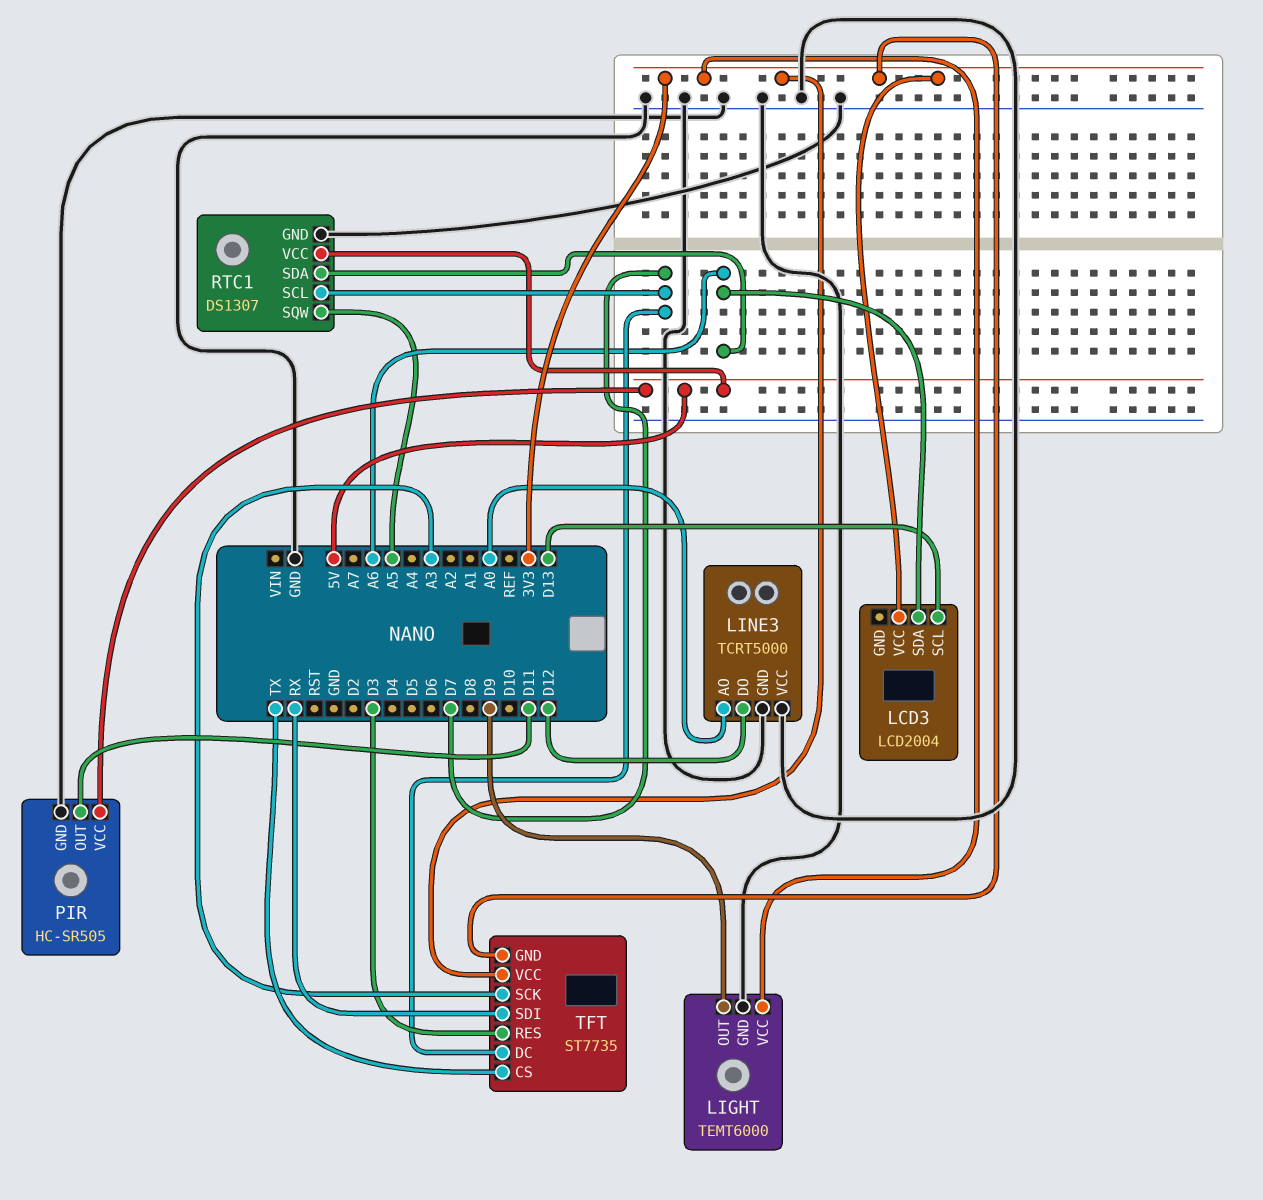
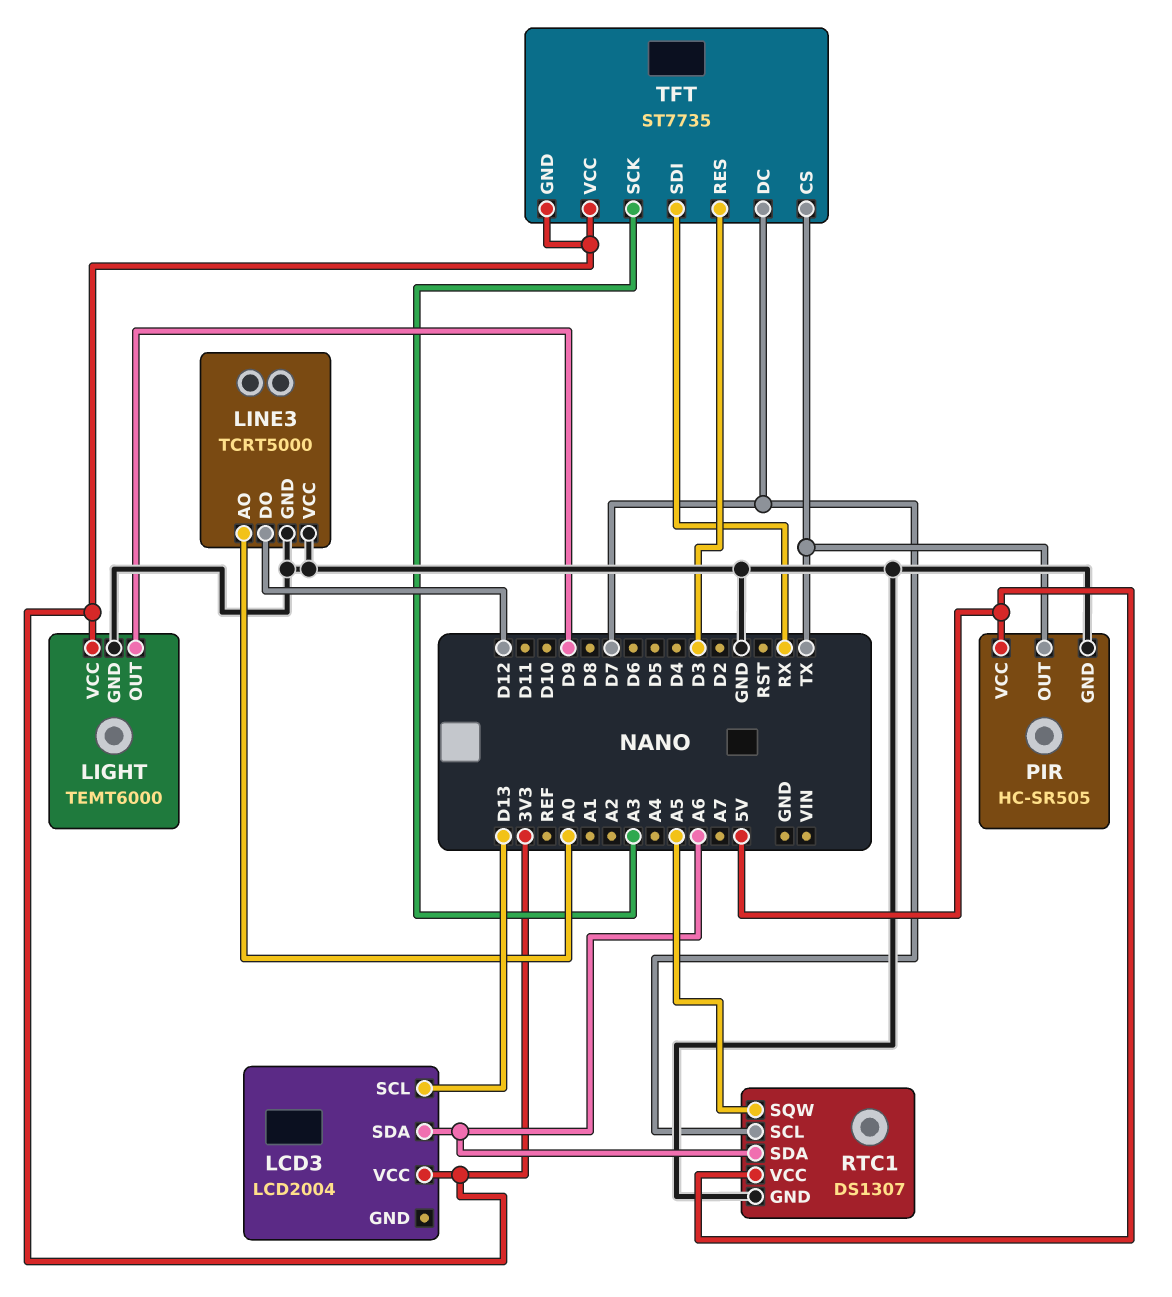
PIR pin OUT: D11 -> TX

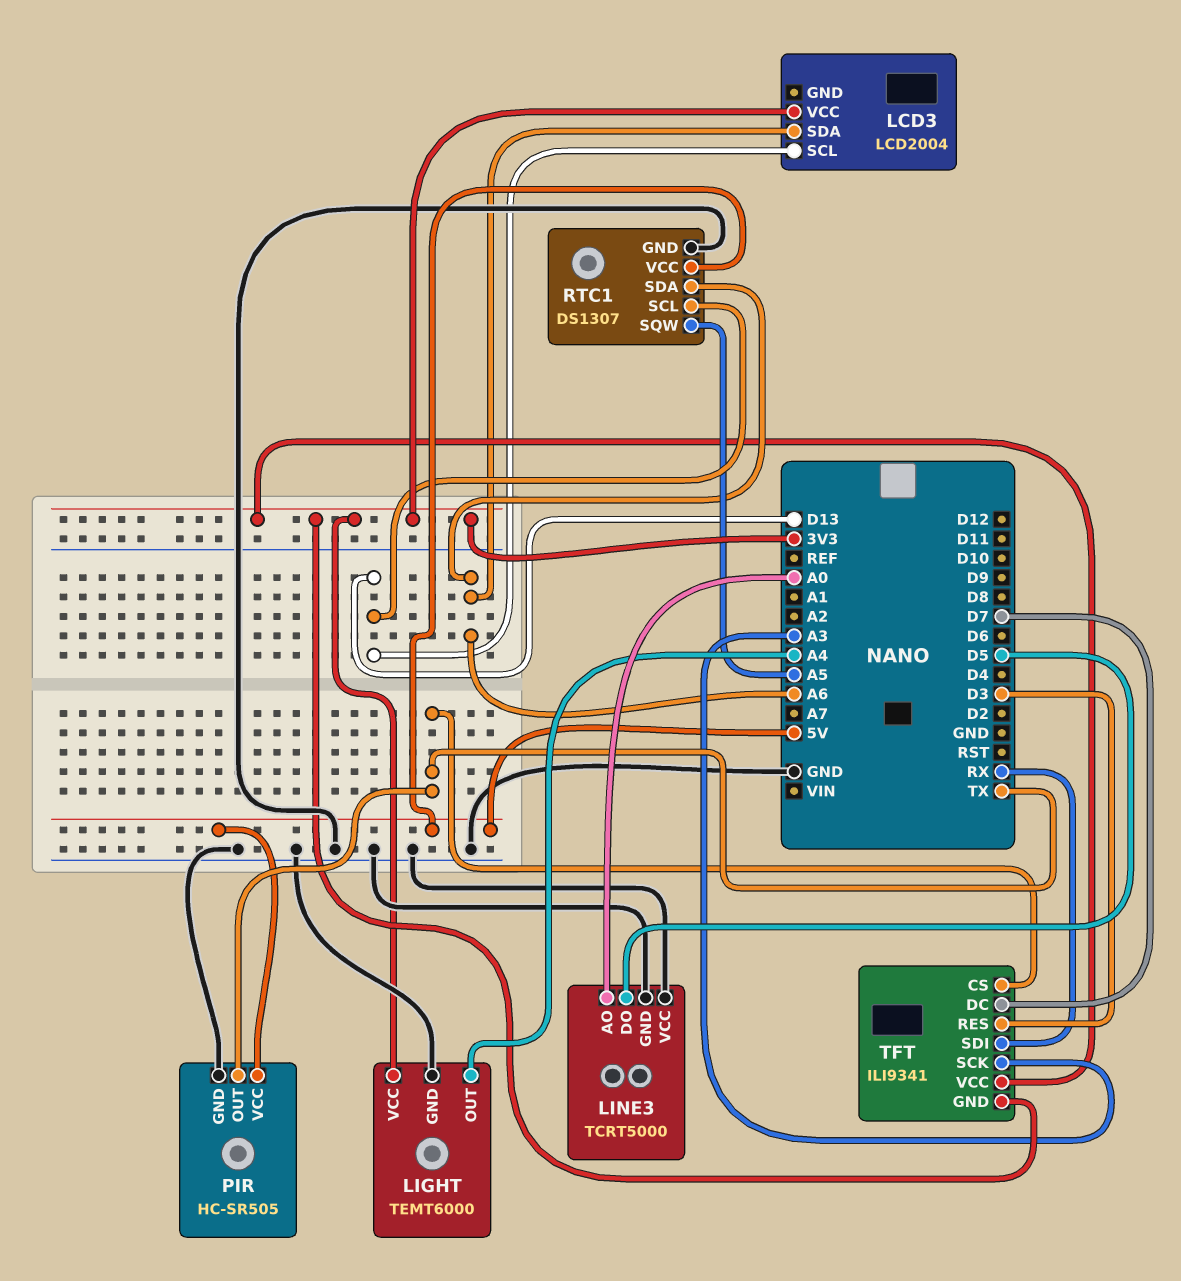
LIGHT pin OUT: D9 -> A4
LINE3 pin DO: D12 -> D5
RTC1 pin SCL: D7 -> D13
TFT: ST7735 -> ILI9341

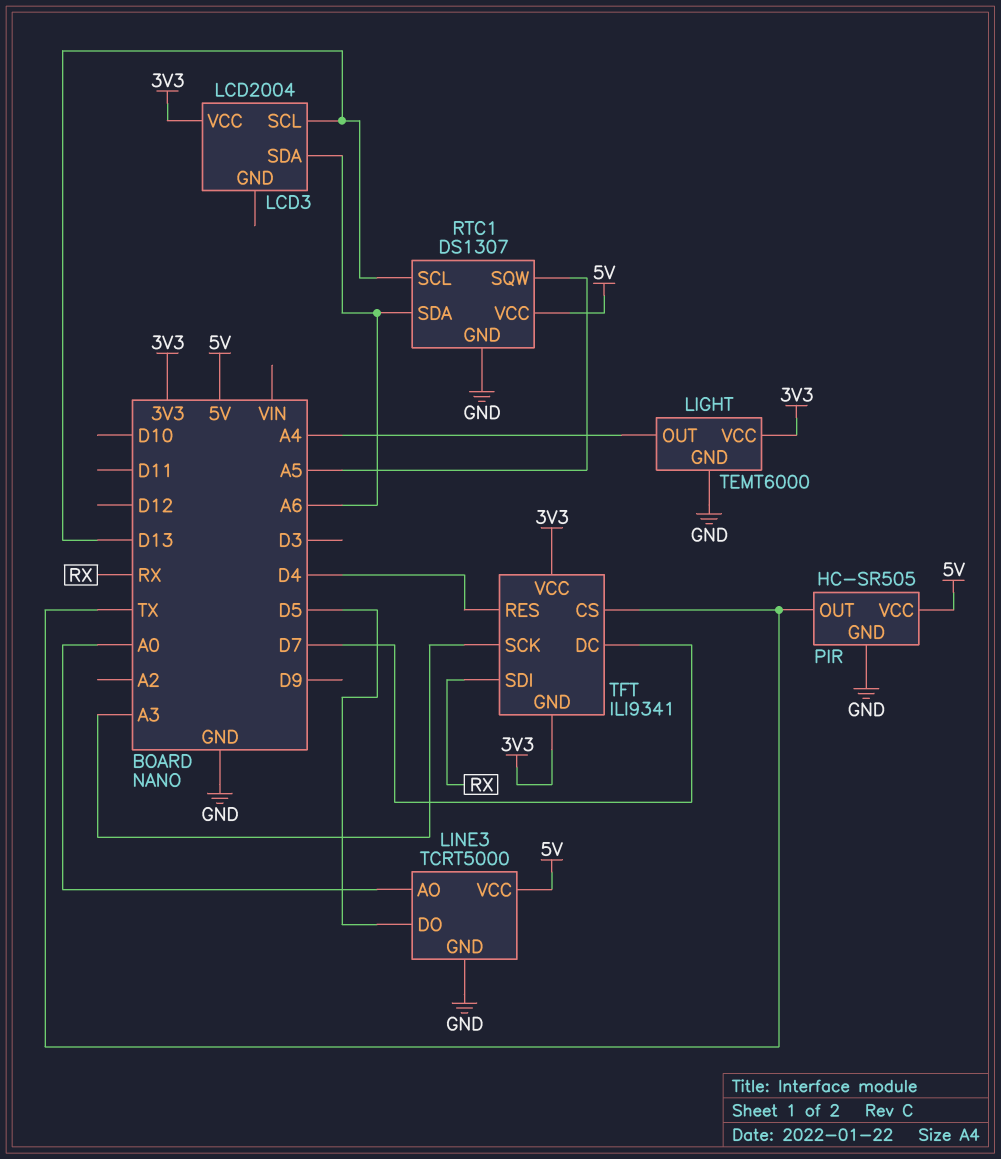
LINE3 pin VCC: GND -> 5V
TFT pin RES: D3 -> D4

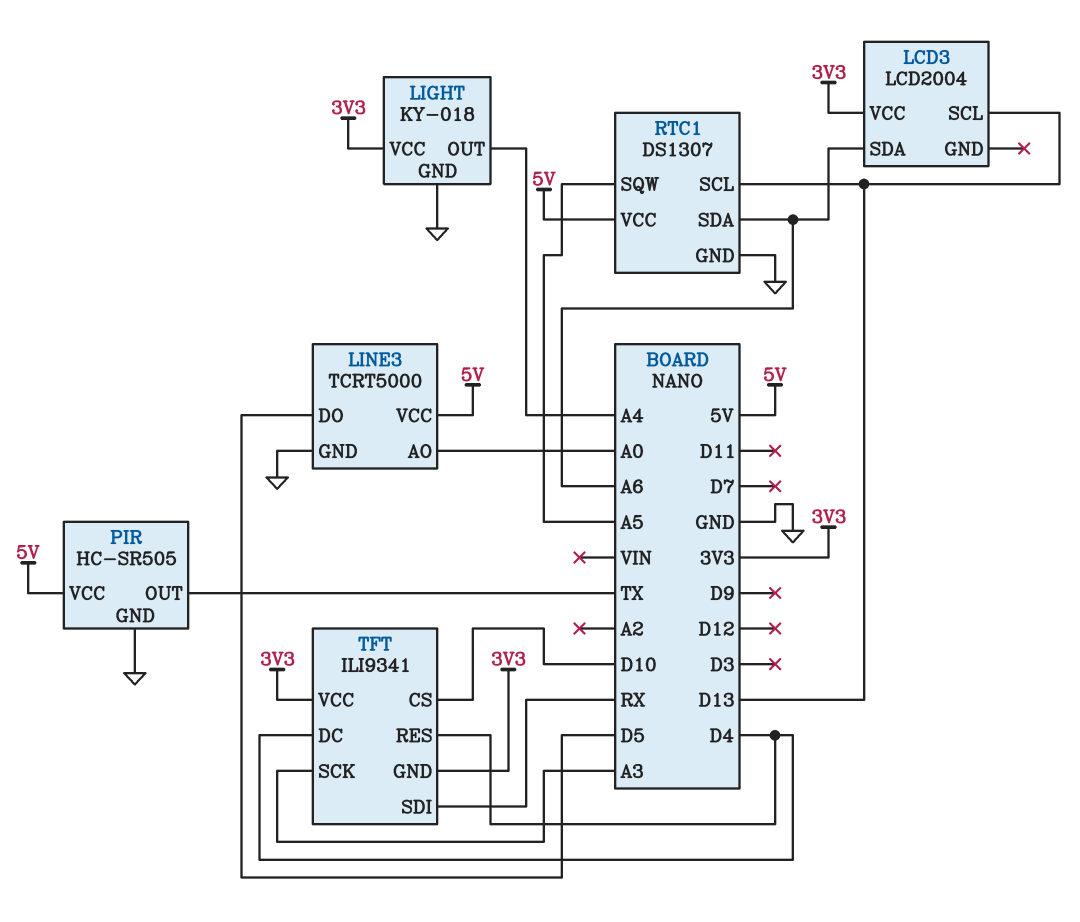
LIGHT: TEMT6000 -> KY-018
TFT pin CS: TX -> D10
TFT pin DC: D7 -> D4

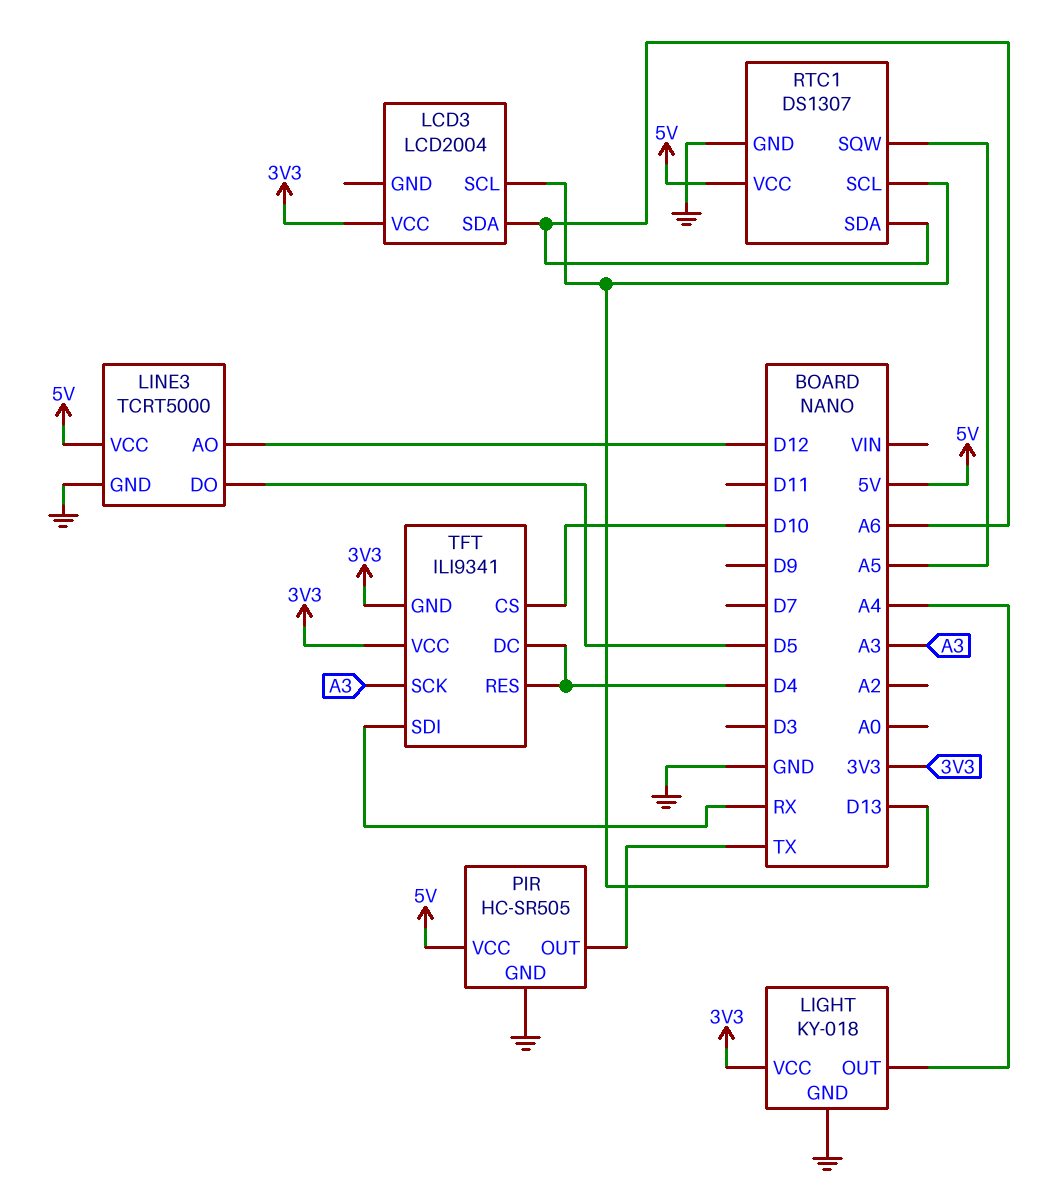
LINE3 pin AO: A0 -> D12

